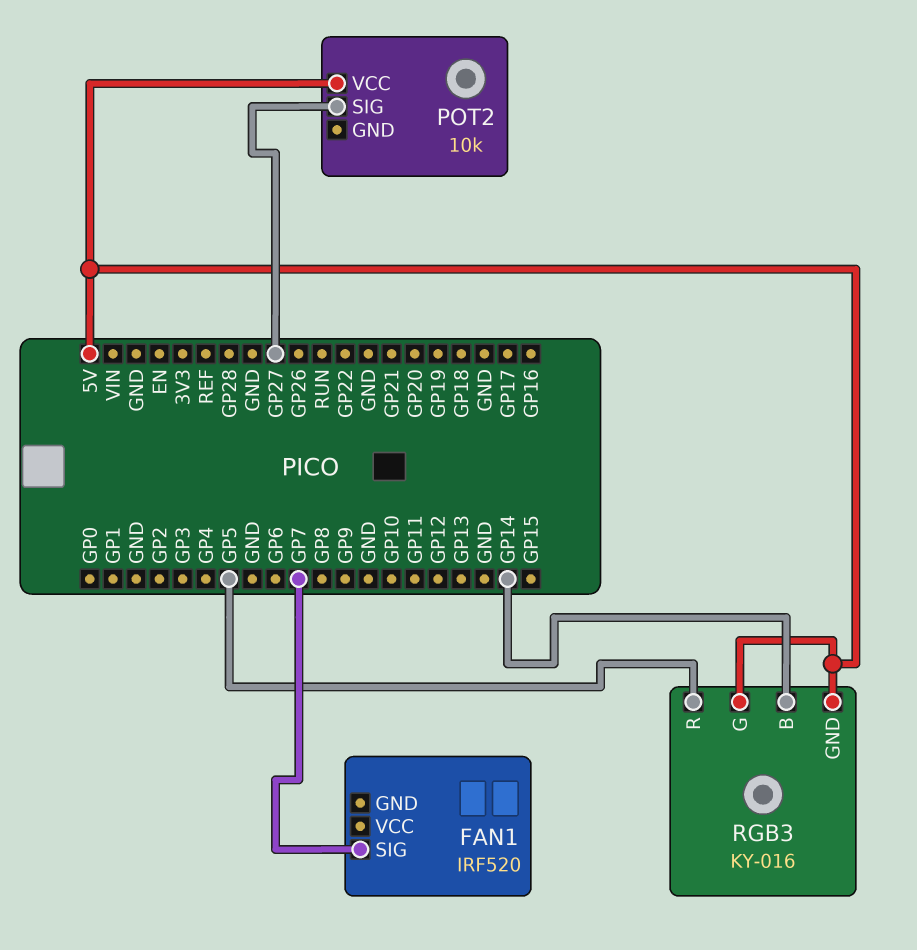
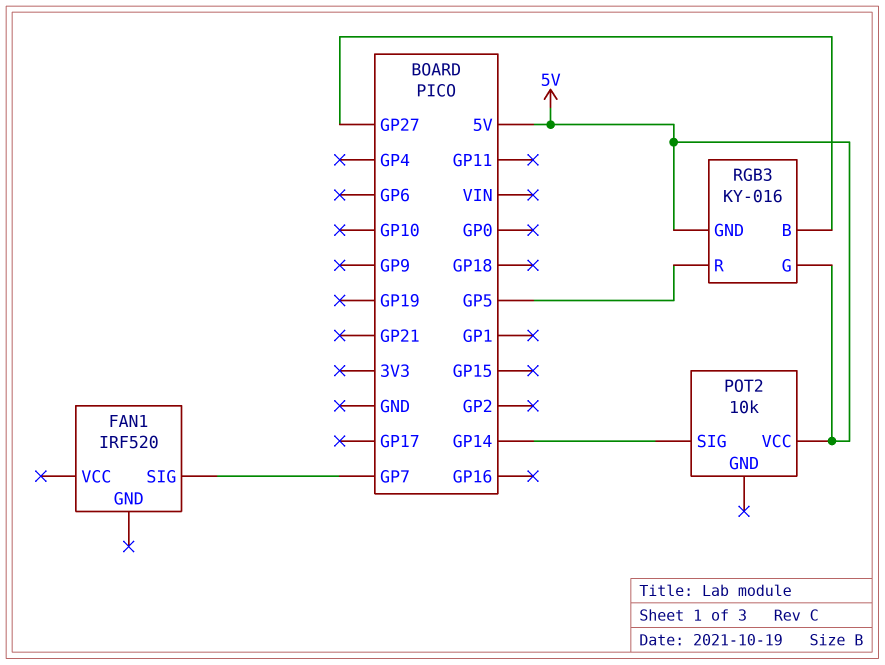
POT2 pin SIG: GP27 -> GP14
RGB3 pin B: GP14 -> GP27

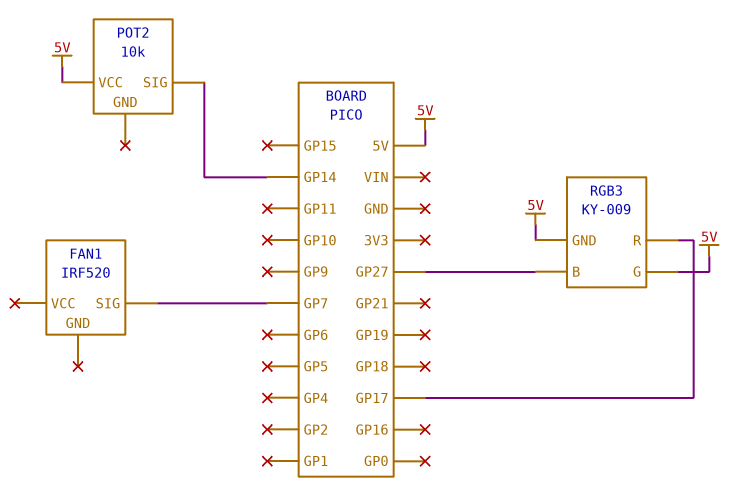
RGB3: KY-016 -> KY-009
RGB3 pin R: GP5 -> GP17

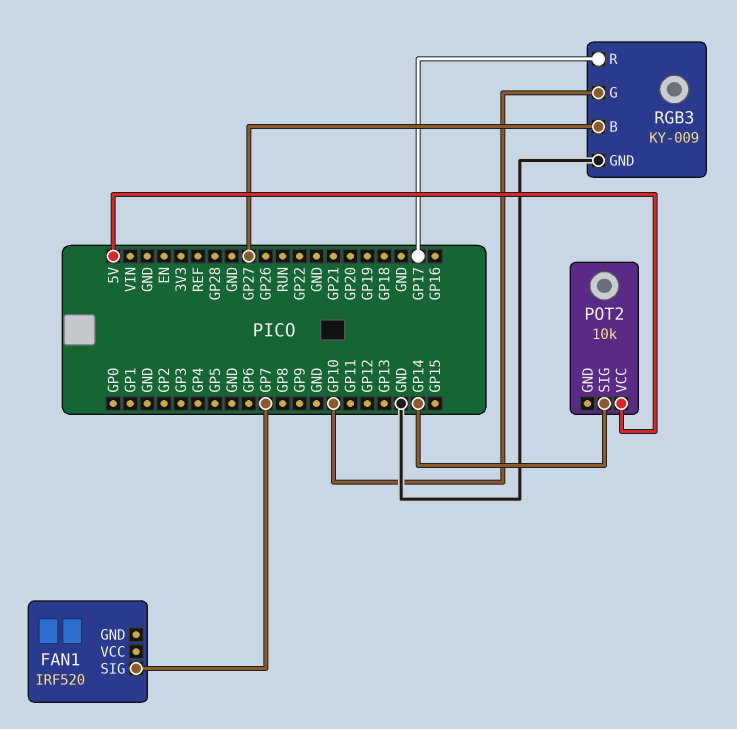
RGB3 pin G: 5V -> GP10
RGB3 pin GND: 5V -> GND

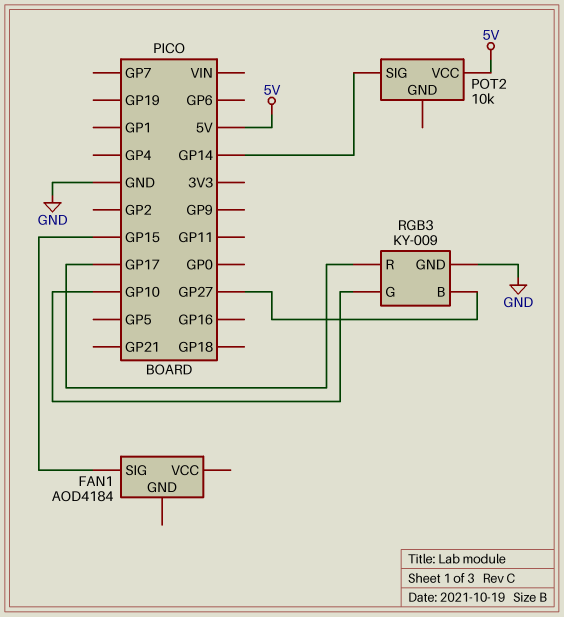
FAN1: IRF520 -> AOD4184
FAN1 pin SIG: GP7 -> GP15

